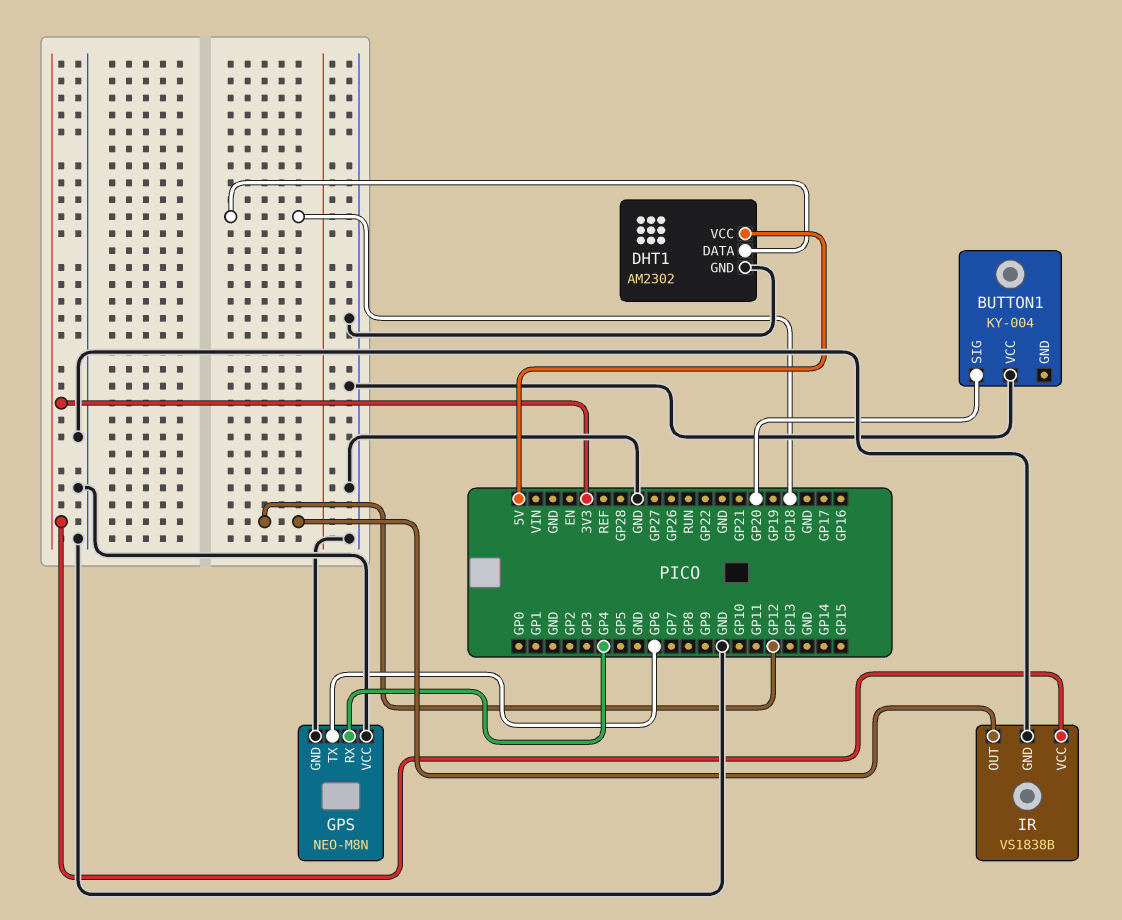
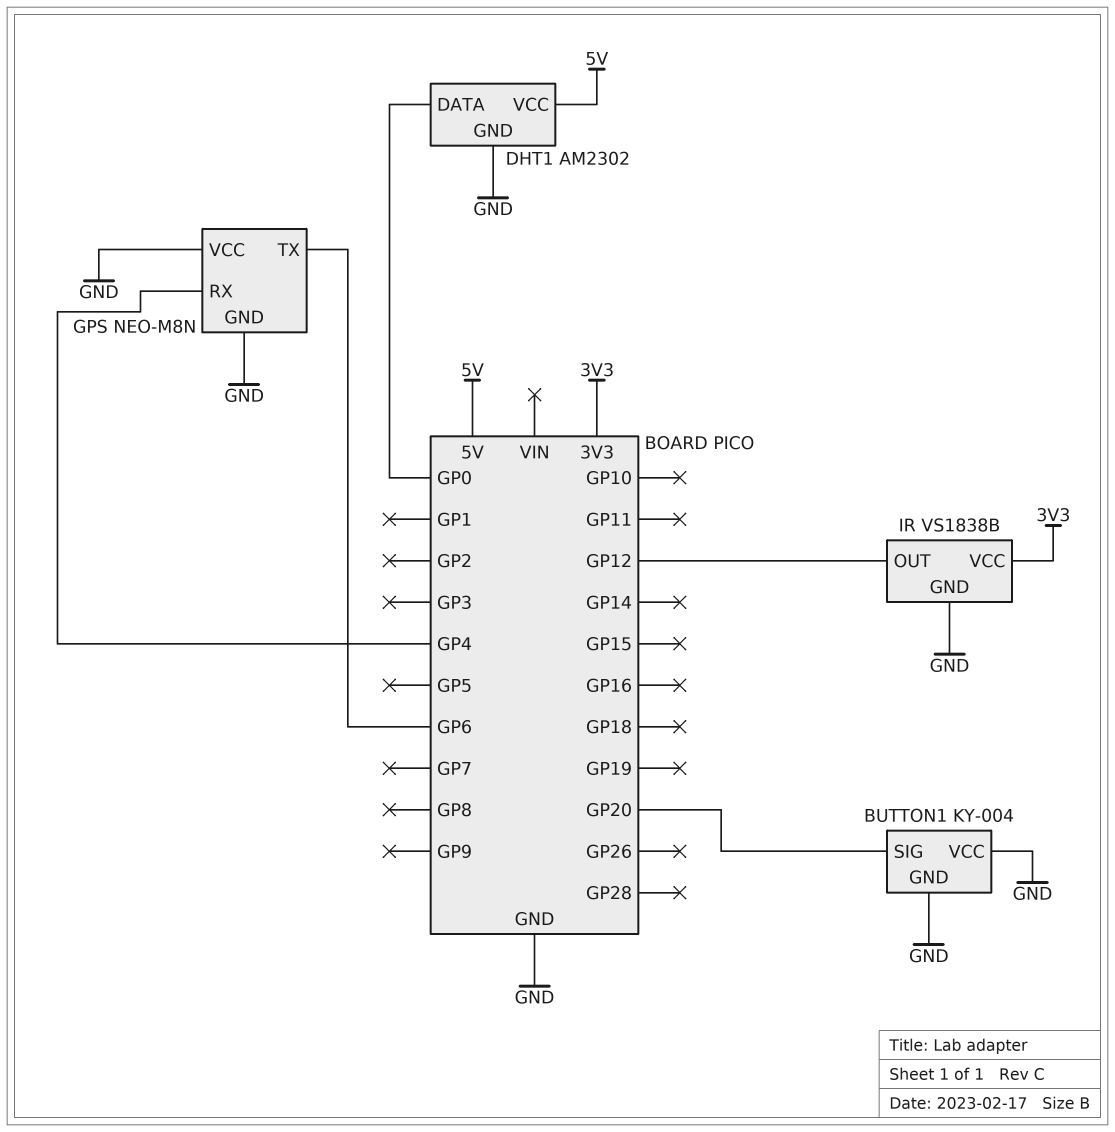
BUTTON1 pin GND: none -> GND
DHT1 pin DATA: GP18 -> GP0

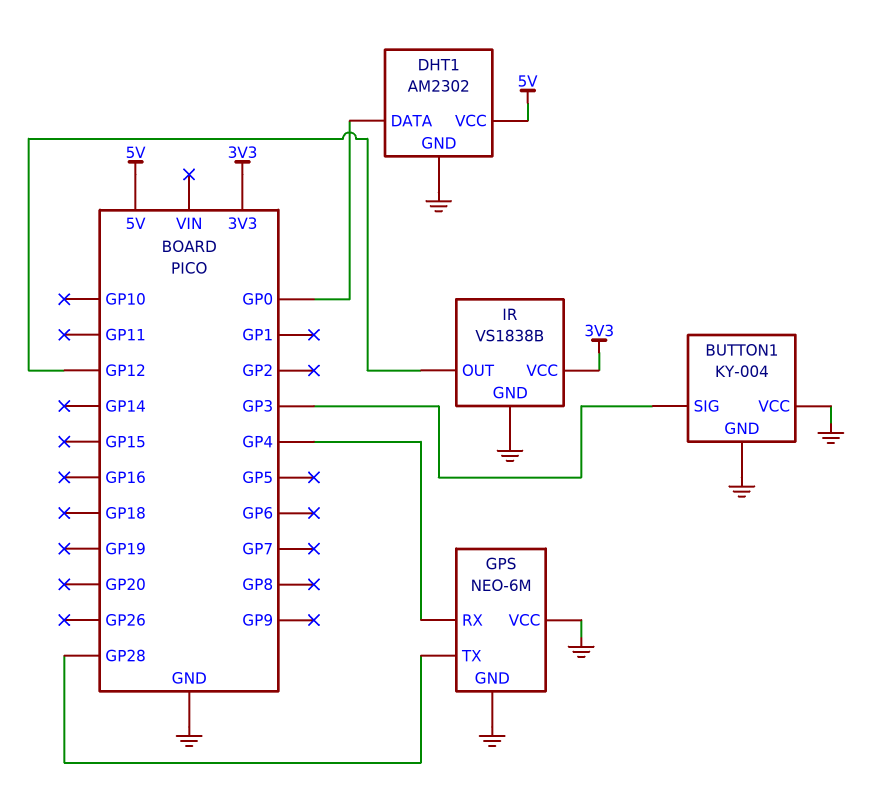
BUTTON1 pin SIG: GP20 -> GP3
GPS: NEO-M8N -> NEO-6M
GPS pin TX: GP6 -> GP28

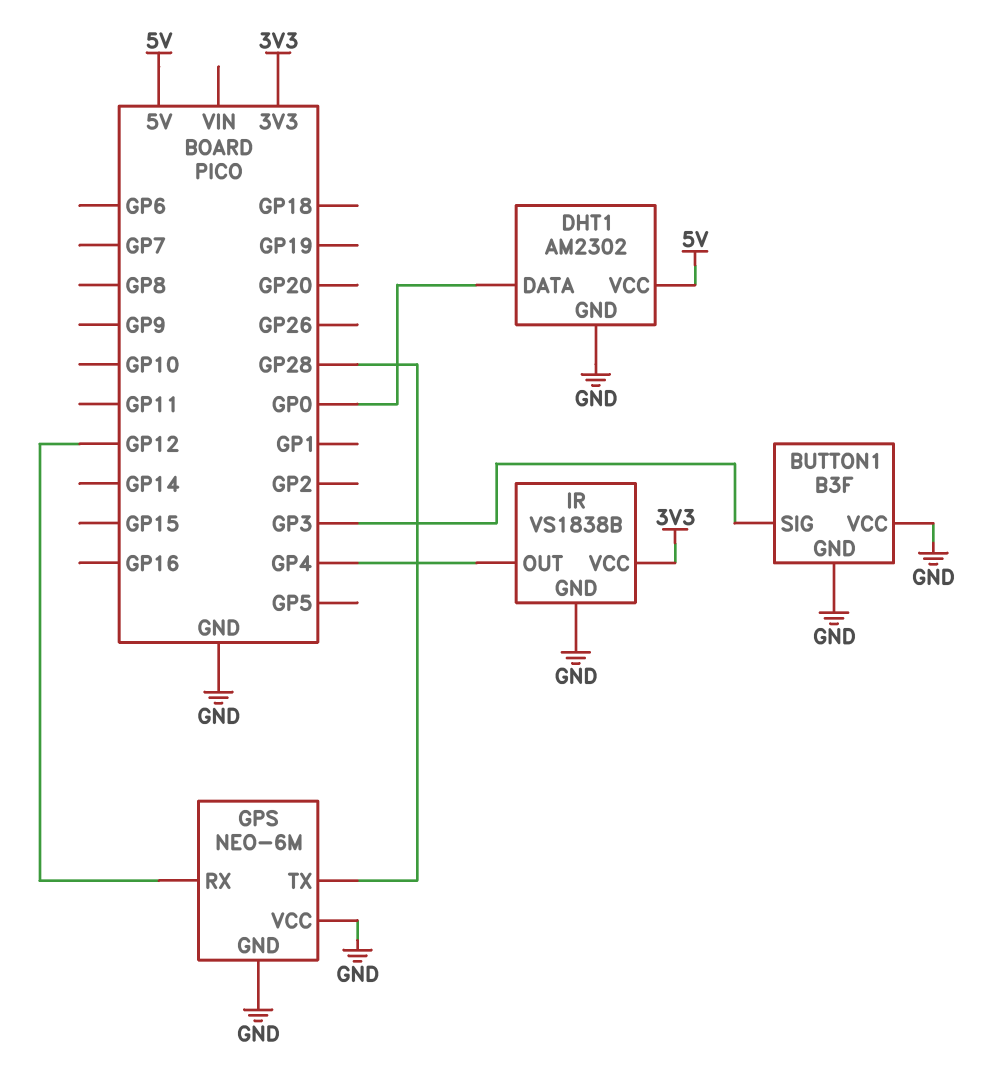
BUTTON1: KY-004 -> B3F
GPS pin RX: GP4 -> GP12
IR pin OUT: GP12 -> GP4

